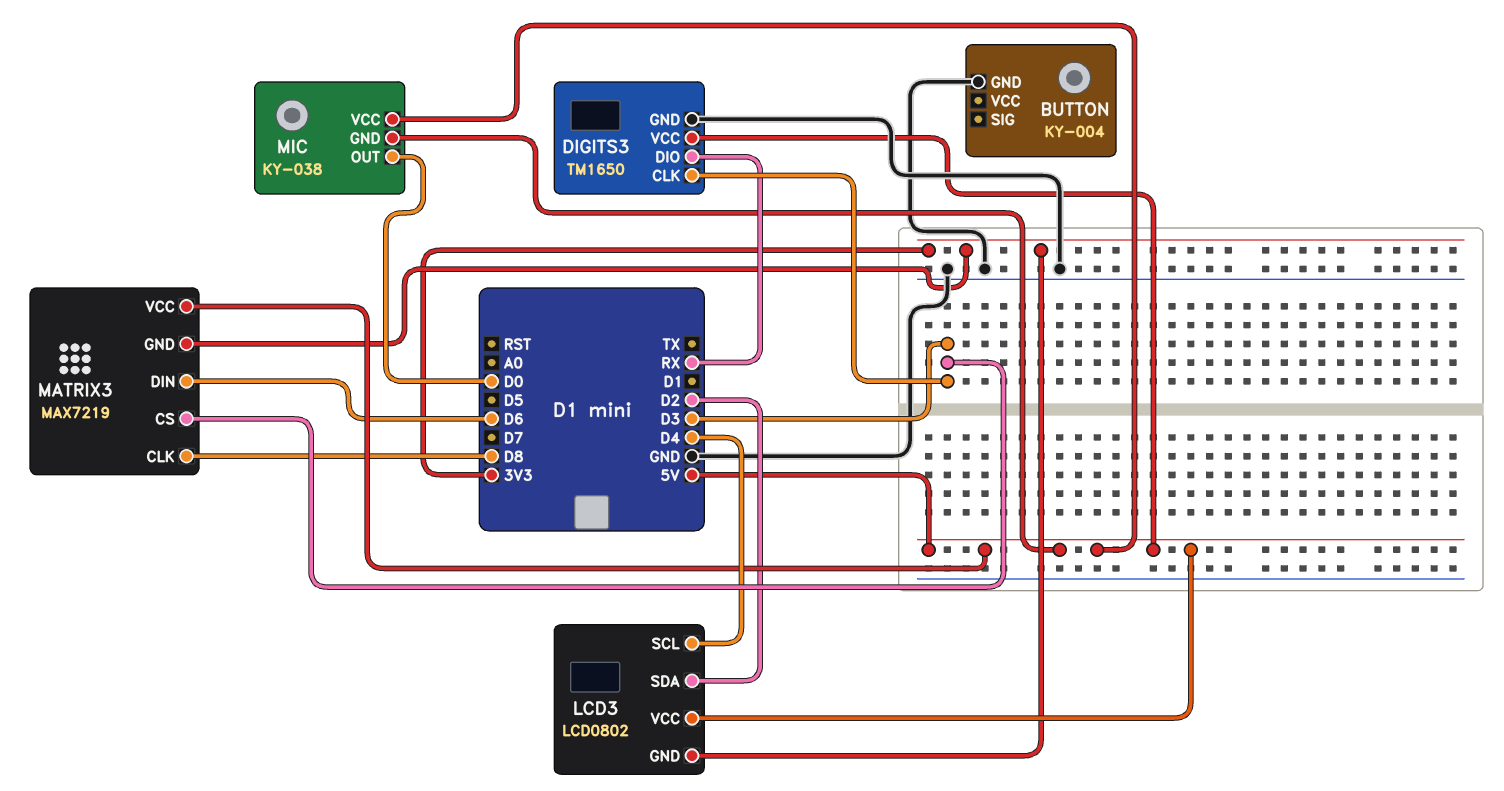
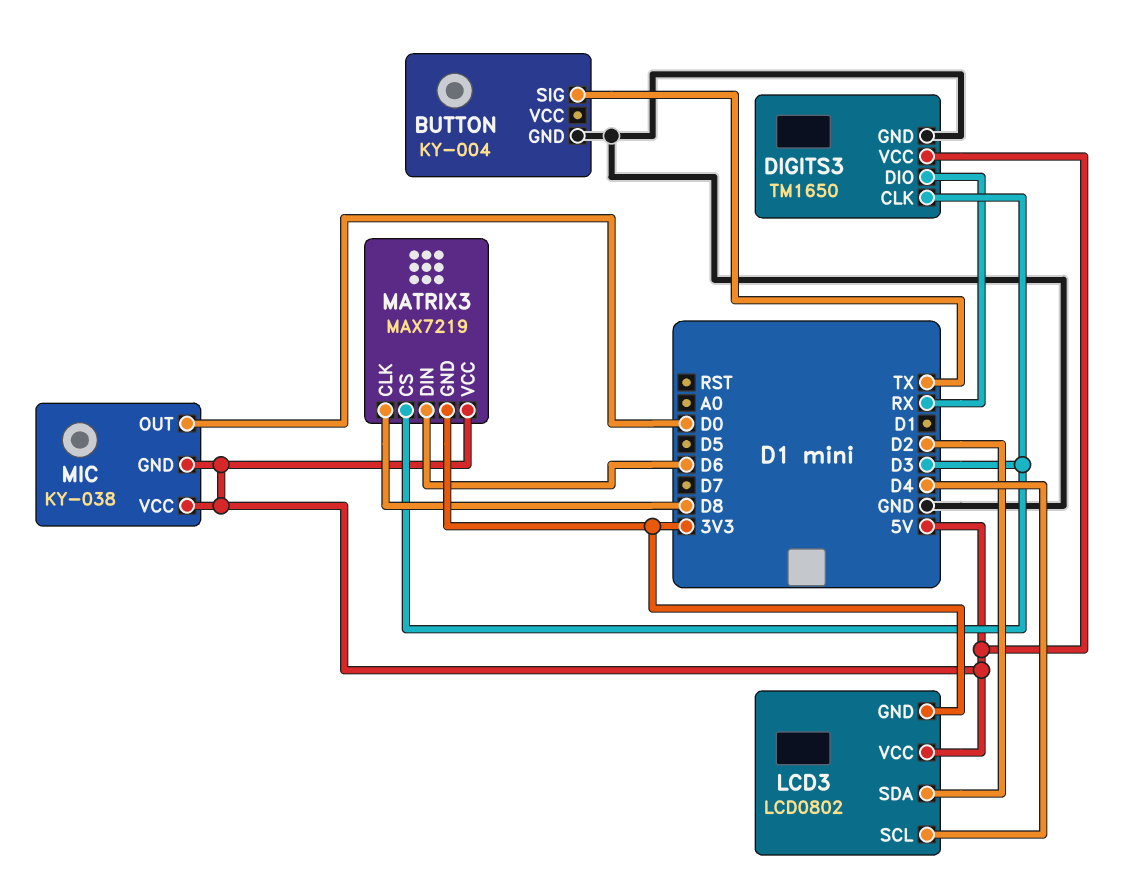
BUTTON pin SIG: none -> TX

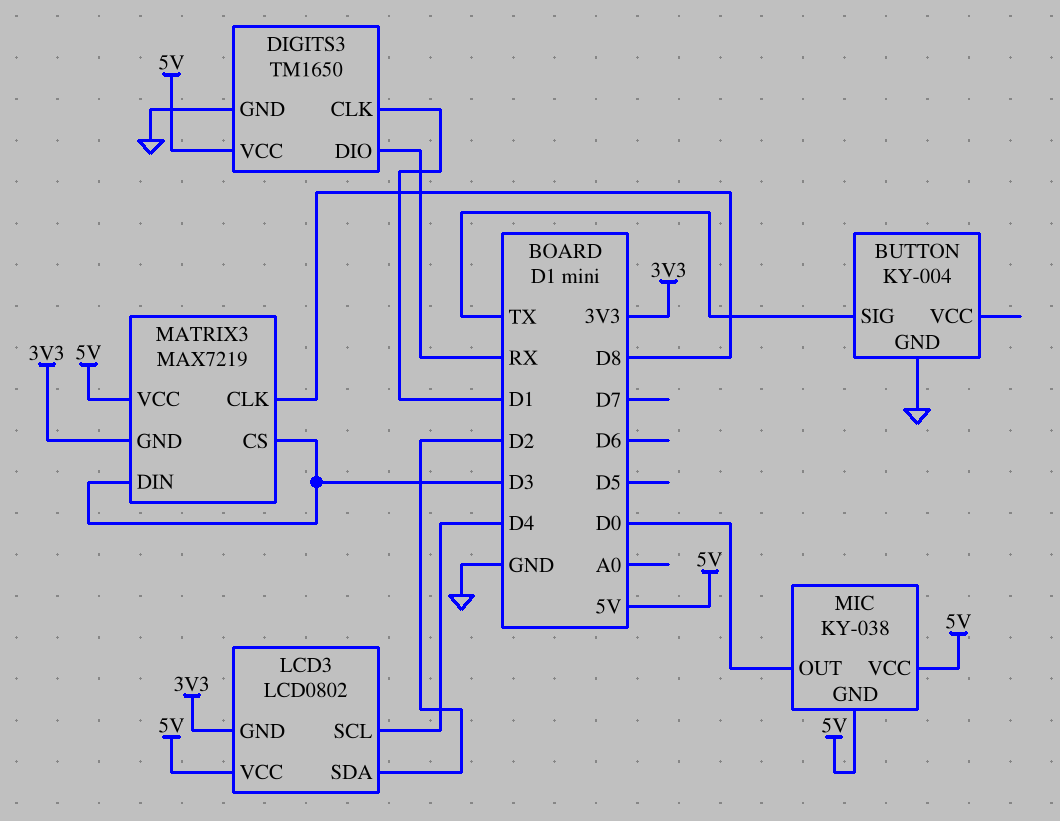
DIGITS3 pin CLK: D3 -> D1
MATRIX3 pin DIN: D6 -> D3

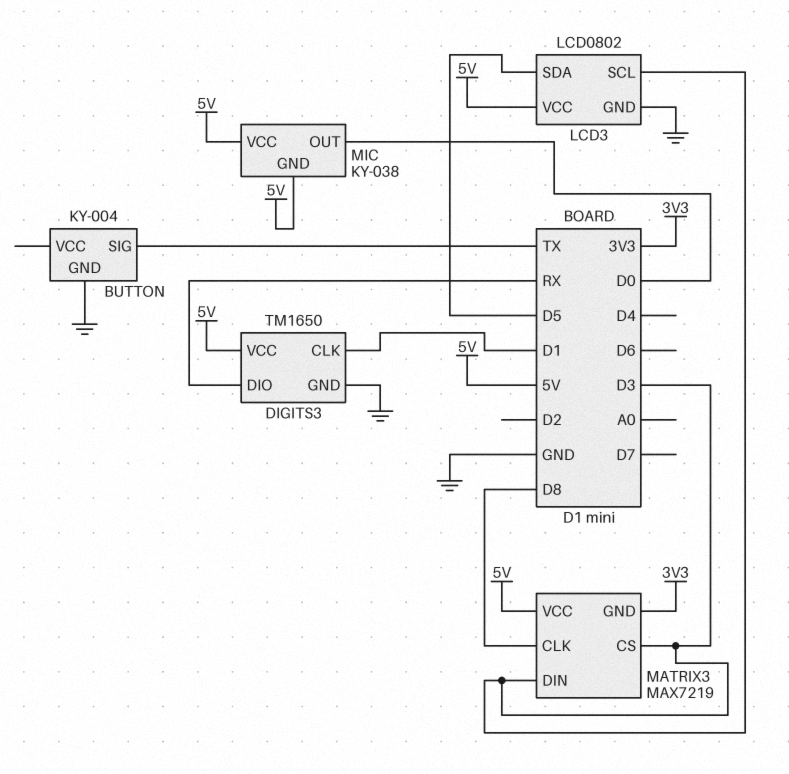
LCD3 pin GND: 3V3 -> GND
LCD3 pin SCL: D4 -> D3
LCD3 pin SDA: D2 -> D5

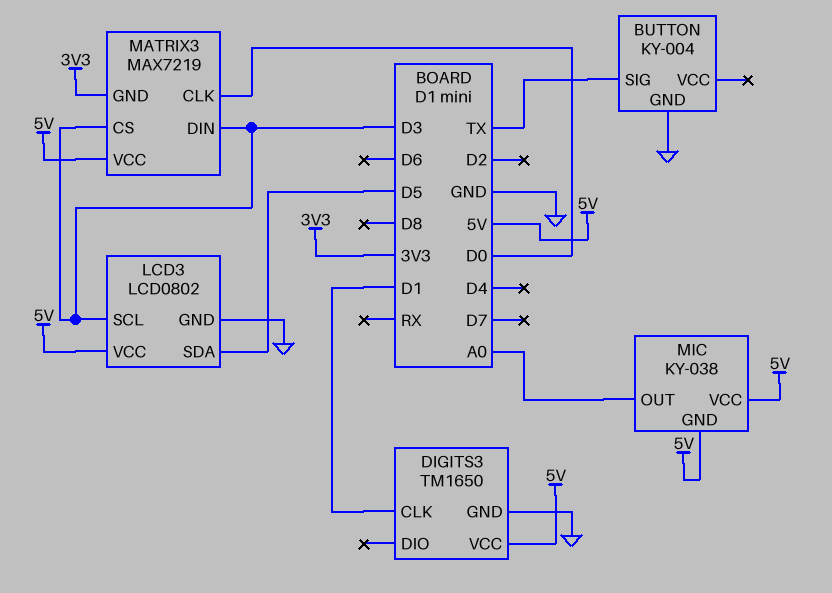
DIGITS3 pin DIO: RX -> none
MATRIX3 pin CLK: D8 -> D0
MIC pin OUT: D0 -> A0

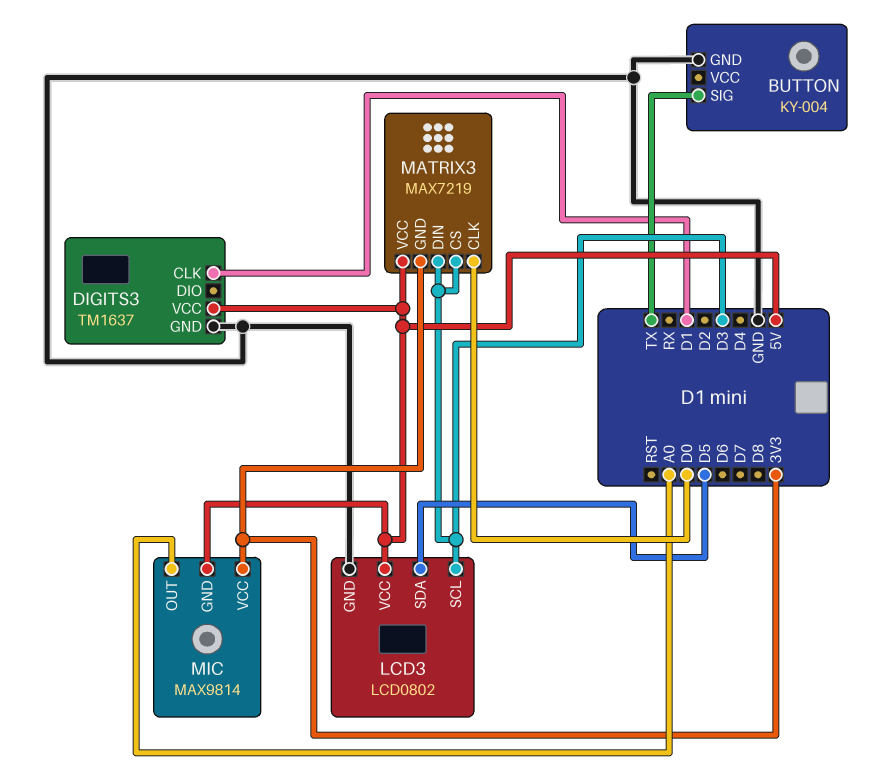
DIGITS3: TM1650 -> TM1637
MIC: KY-038 -> MAX9814
MIC pin VCC: 5V -> 3V3

